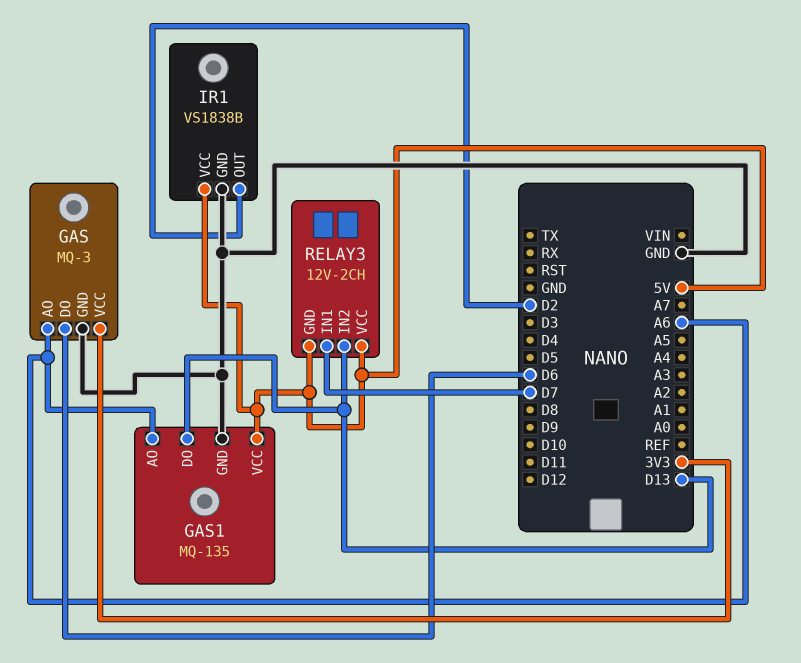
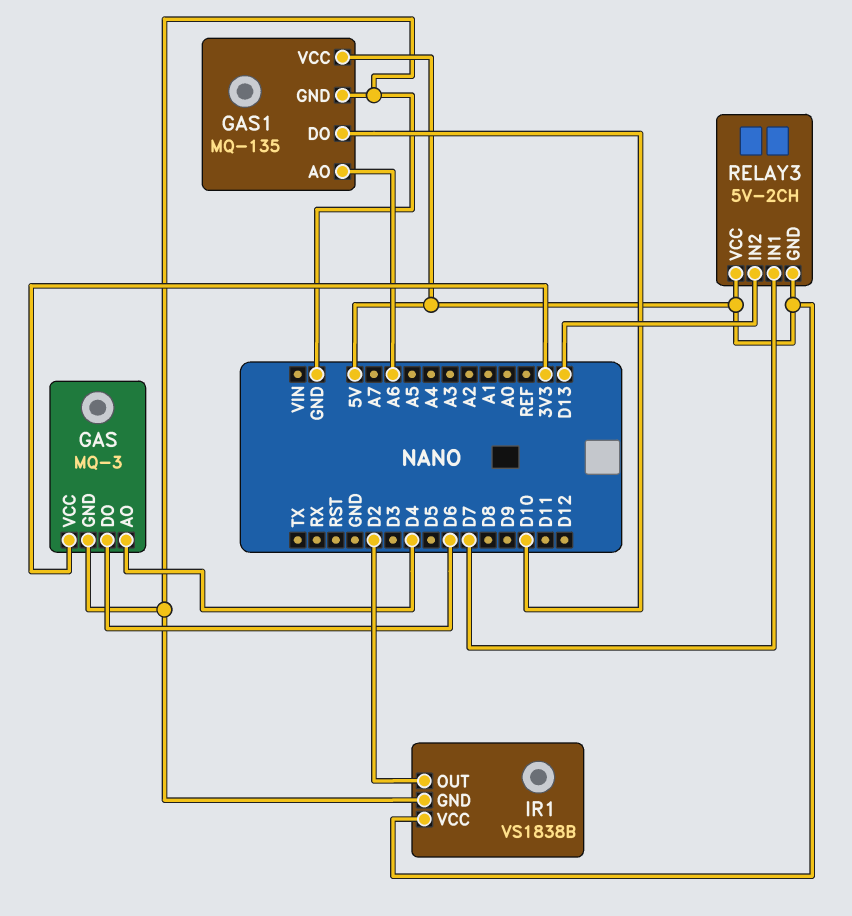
GAS pin AO: A6 -> D4
GAS1 pin DO: D13 -> D10
RELAY3: 12V-2CH -> 5V-2CH

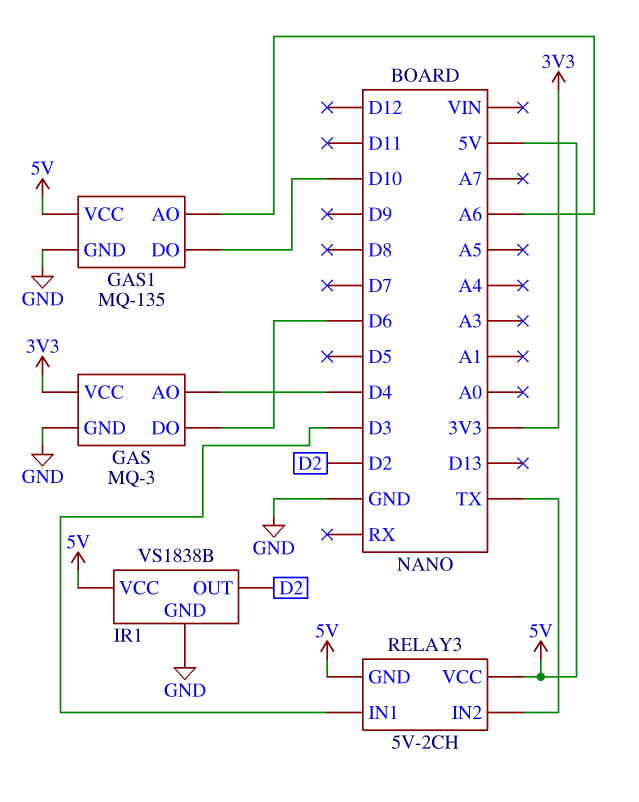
RELAY3 pin IN1: D7 -> D3
RELAY3 pin IN2: D13 -> TX

